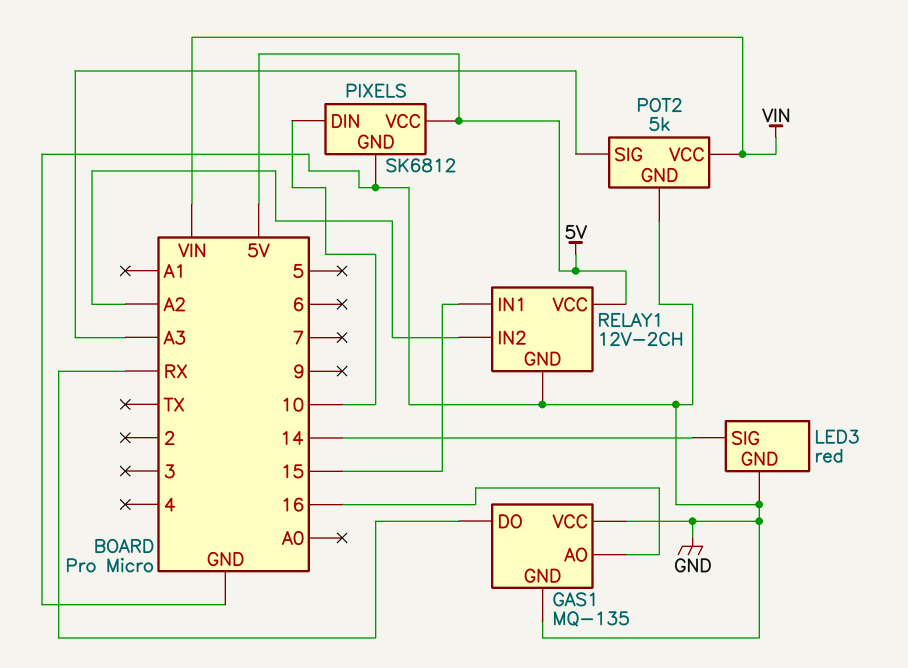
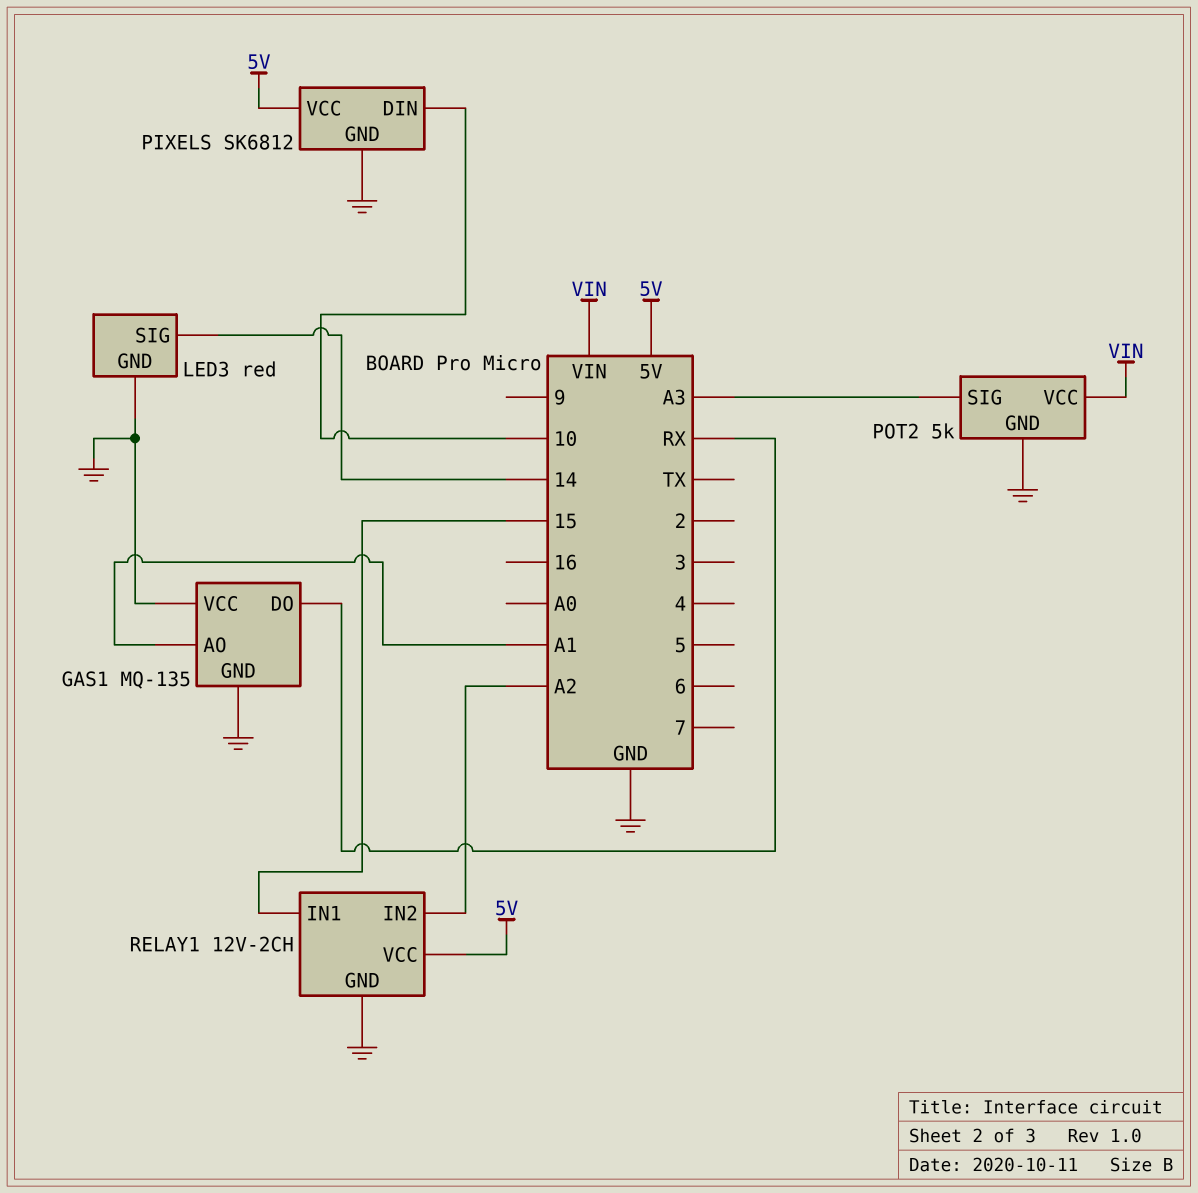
GAS1 pin AO: 16 -> A1

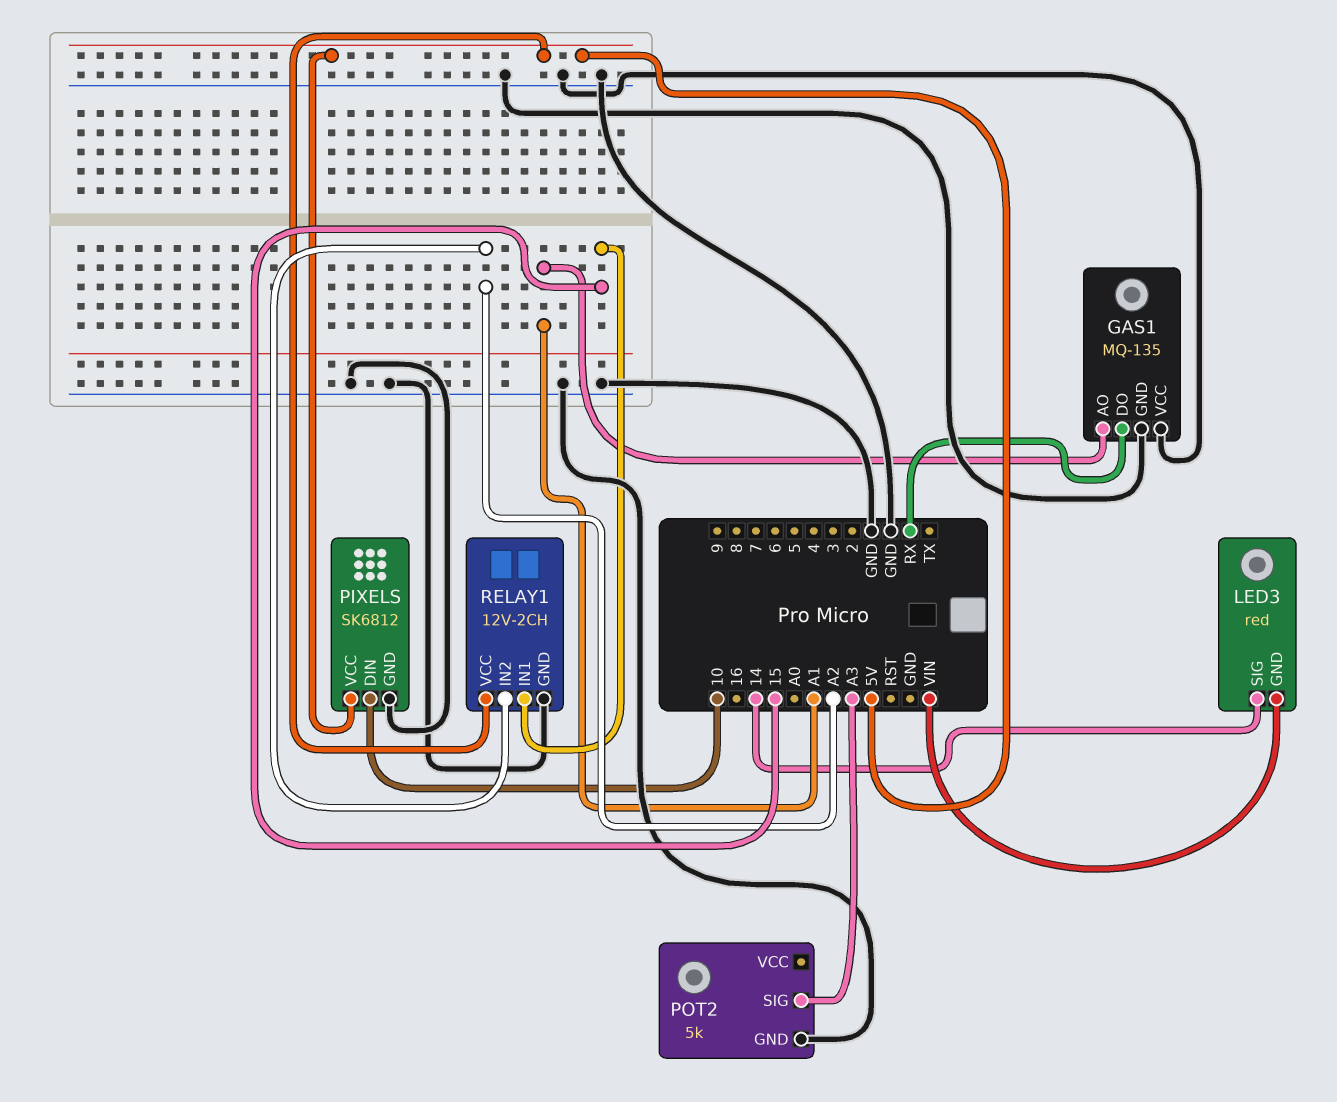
LED3 pin GND: GND -> VIN
POT2 pin VCC: VIN -> none

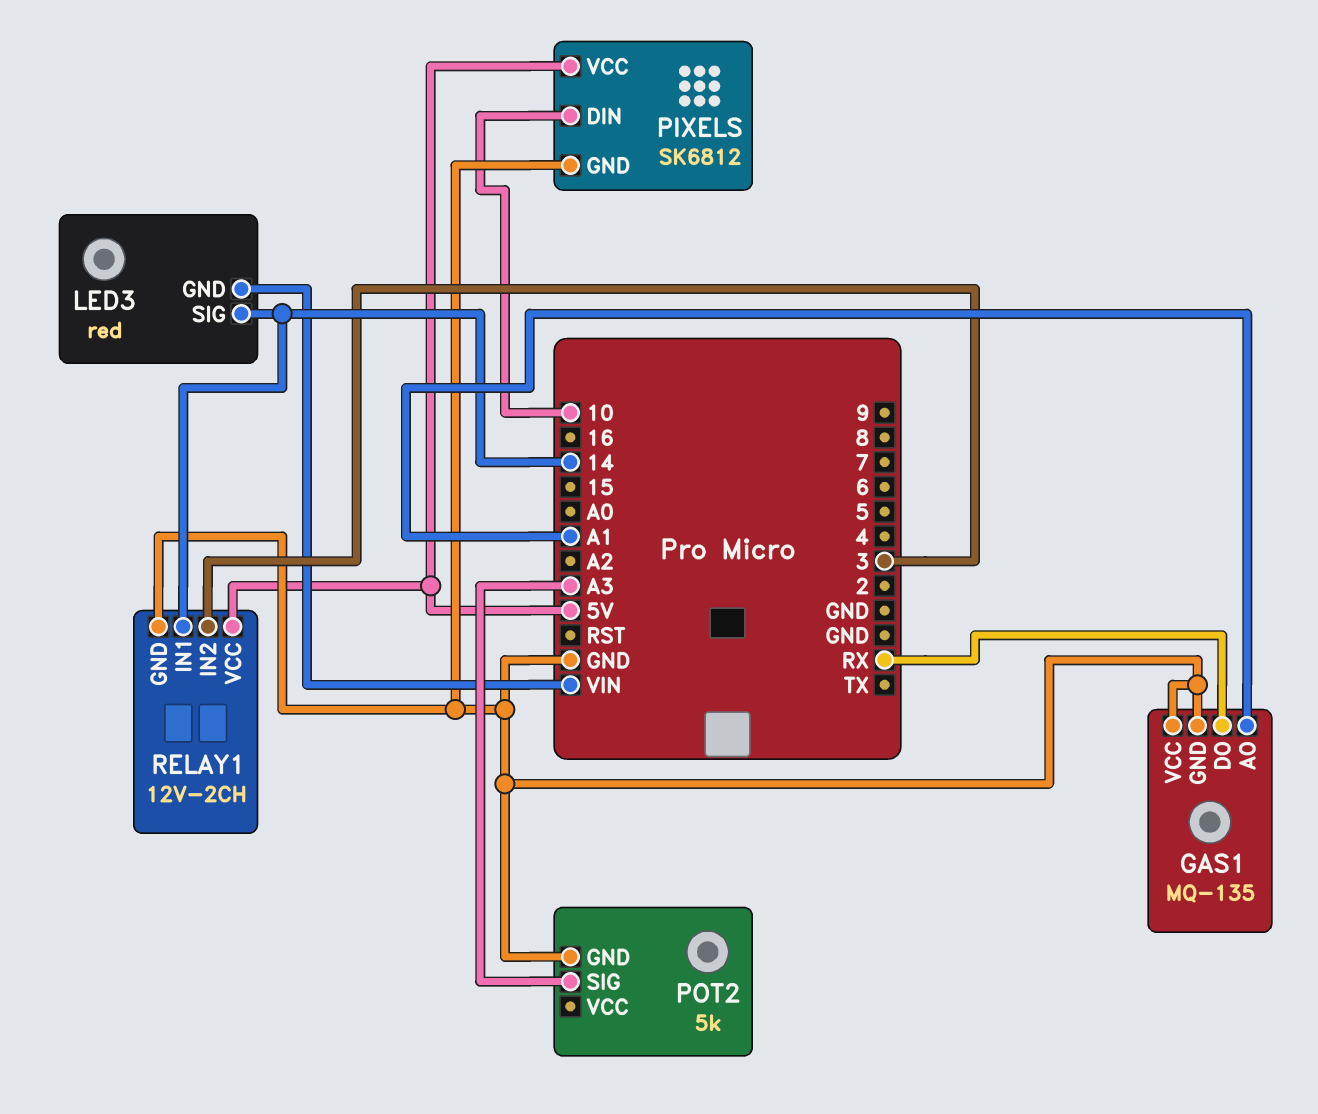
RELAY1 pin IN1: 15 -> 14
RELAY1 pin IN2: A2 -> 3

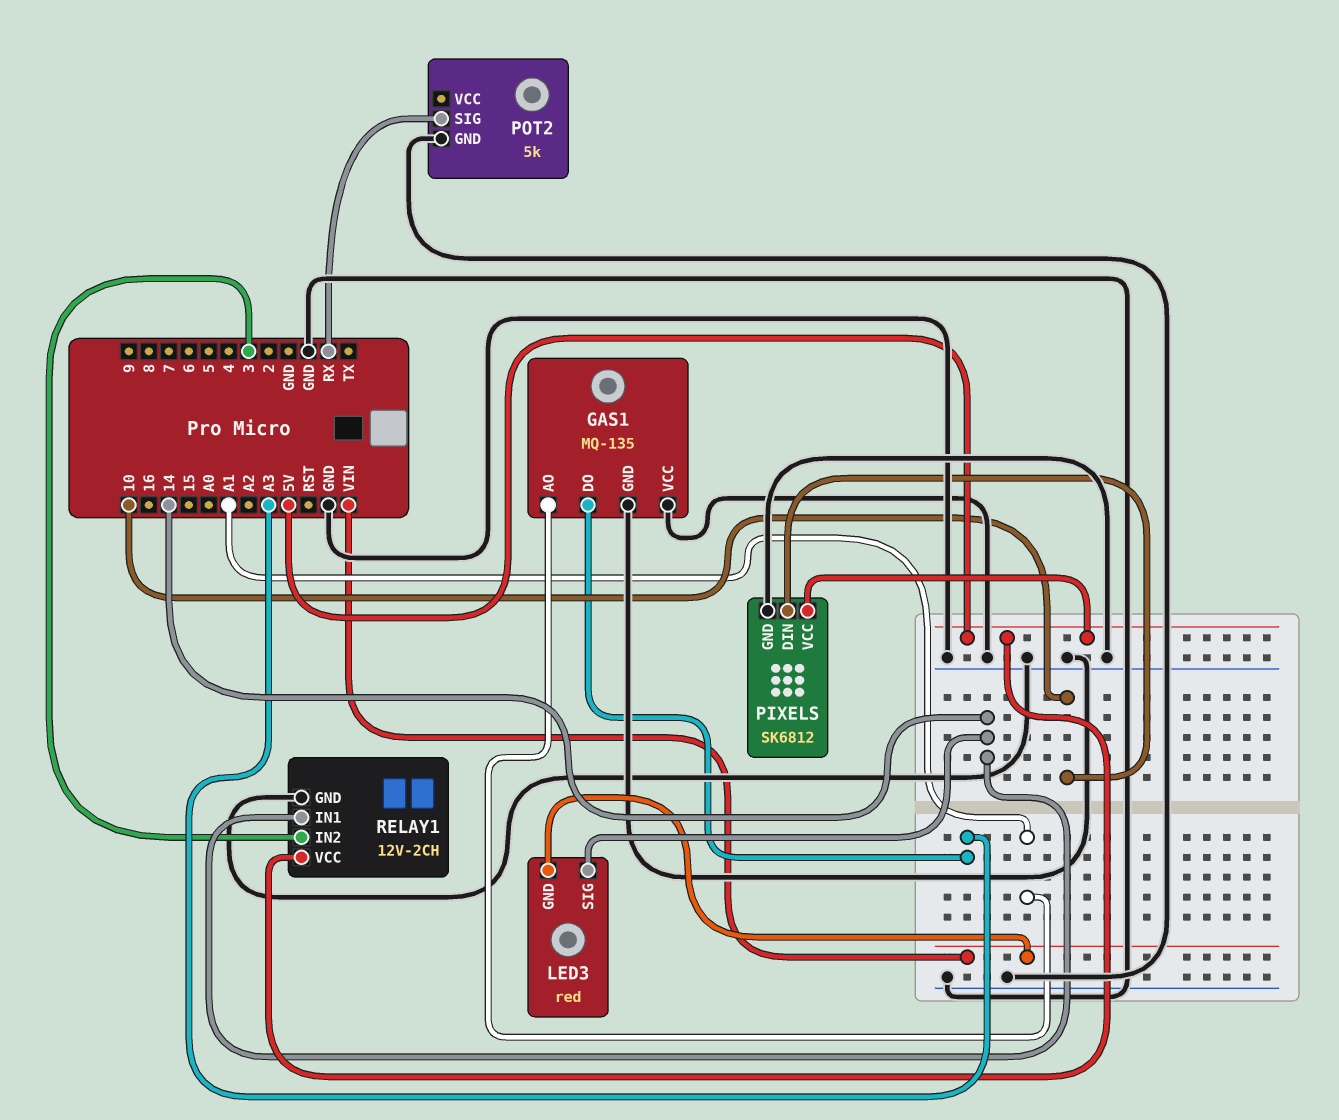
GAS1 pin DO: RX -> A3
POT2 pin SIG: A3 -> RX

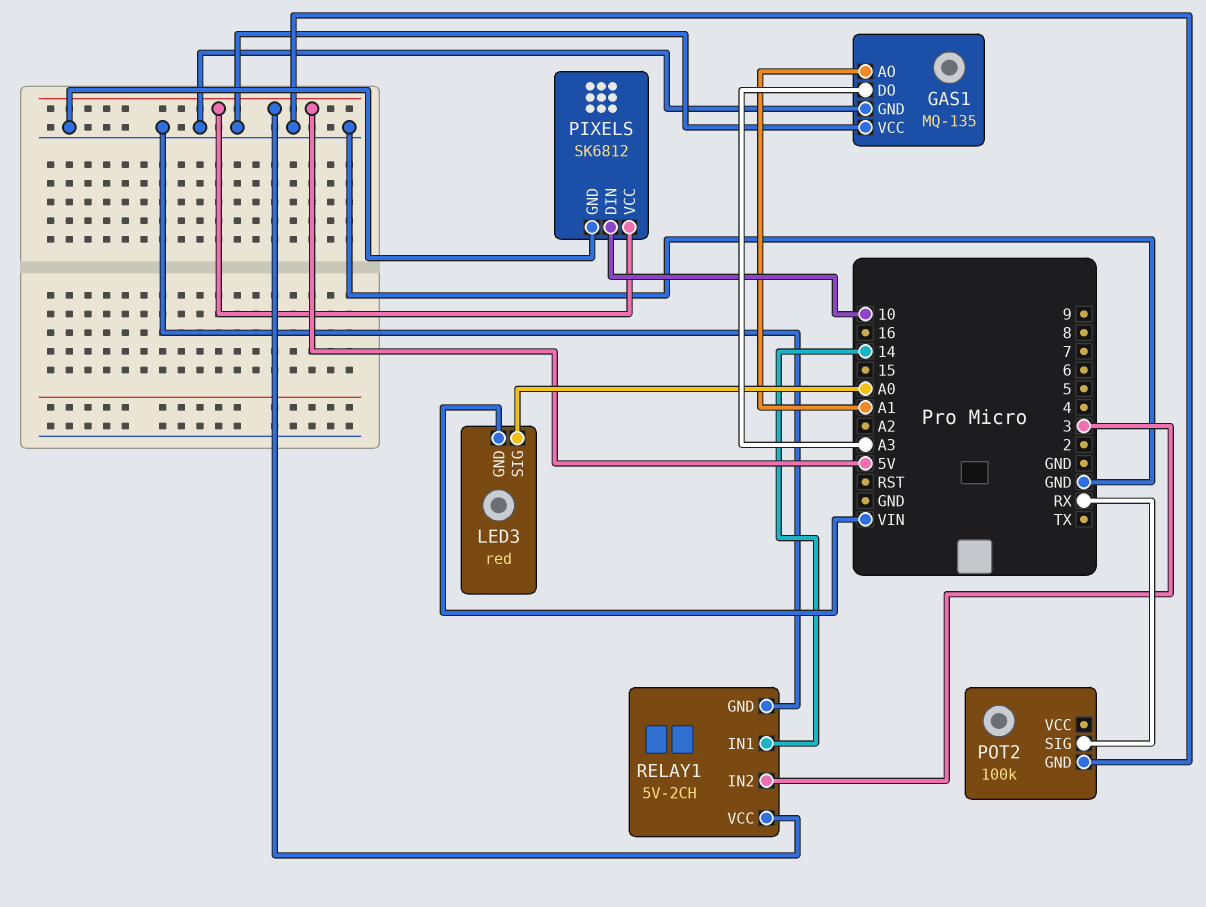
LED3 pin SIG: 14 -> A0
POT2: 5k -> 100k
RELAY1: 12V-2CH -> 5V-2CH

